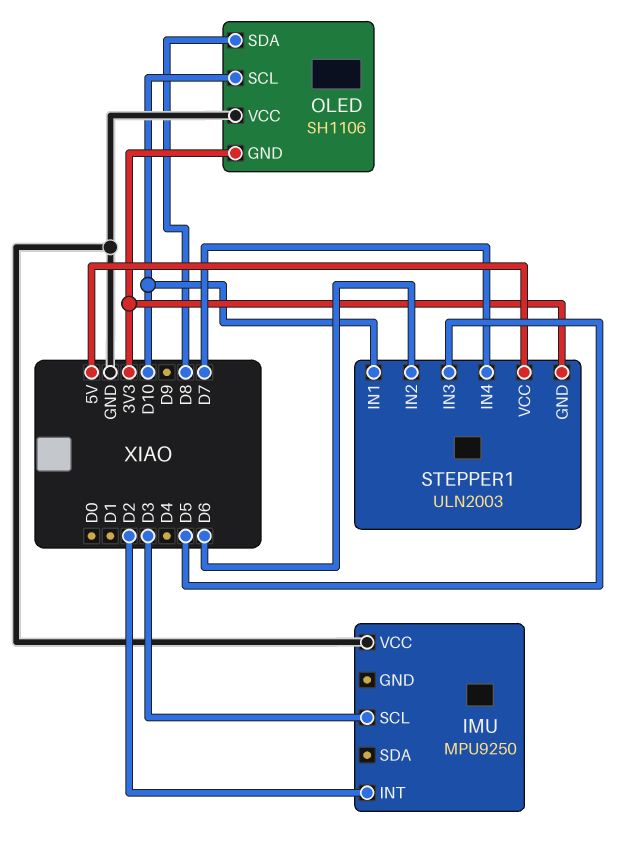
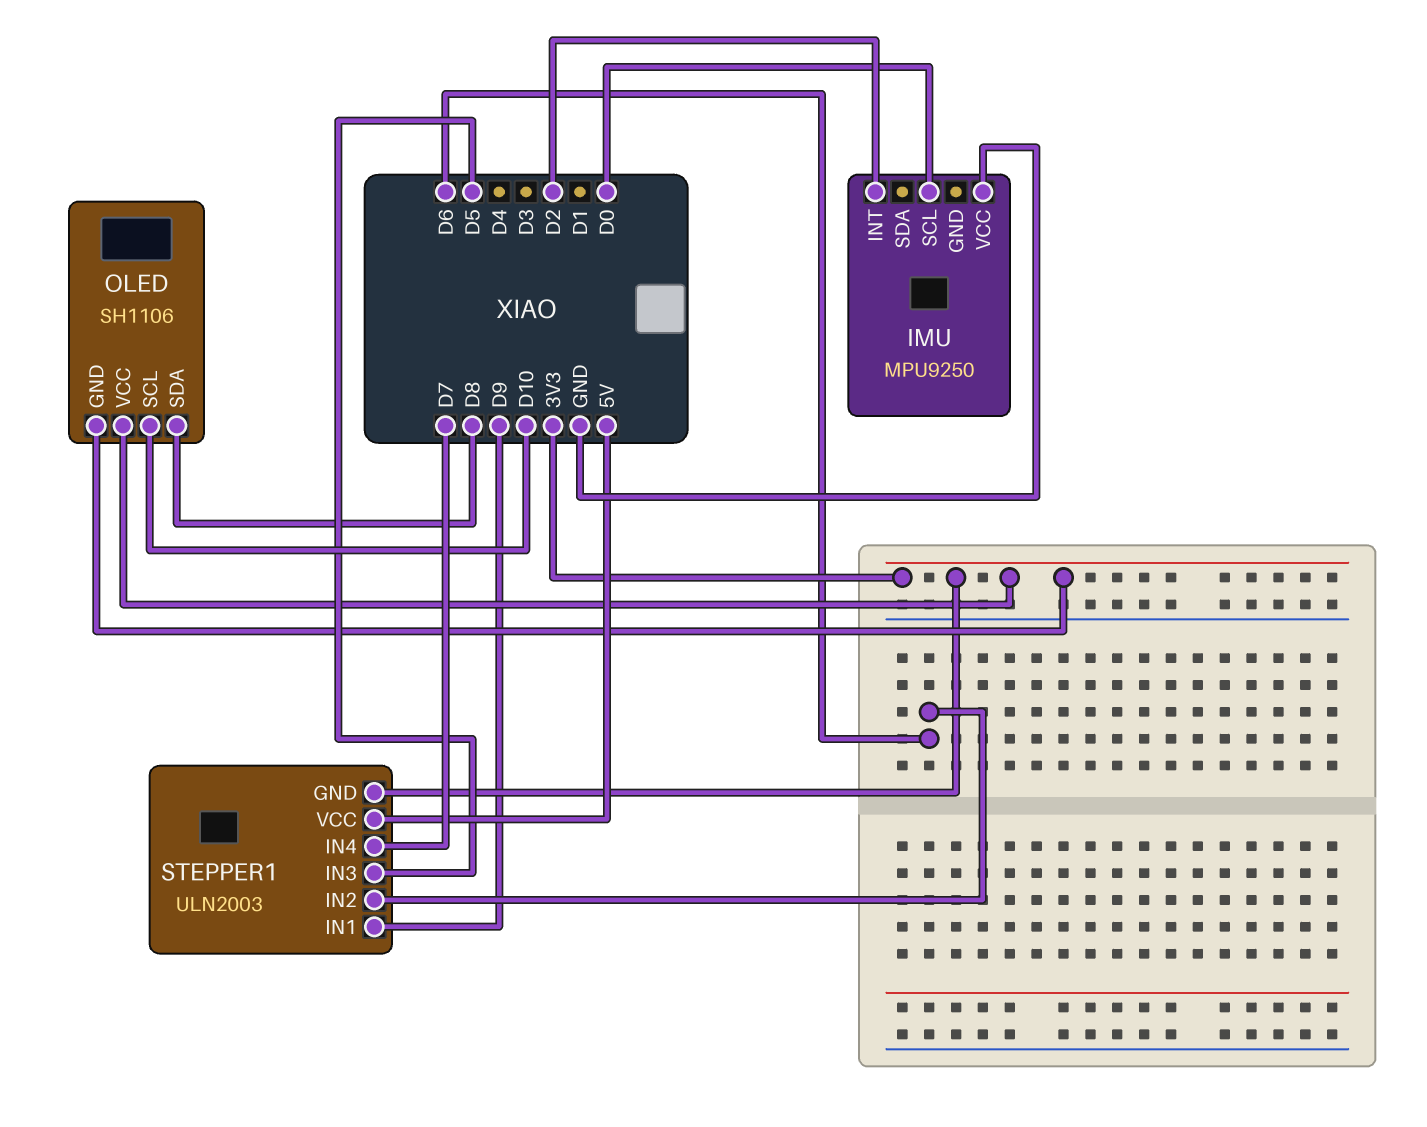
IMU pin SCL: D3 -> D0
OLED pin VCC: GND -> 3V3
STEPPER1 pin IN1: D10 -> D9

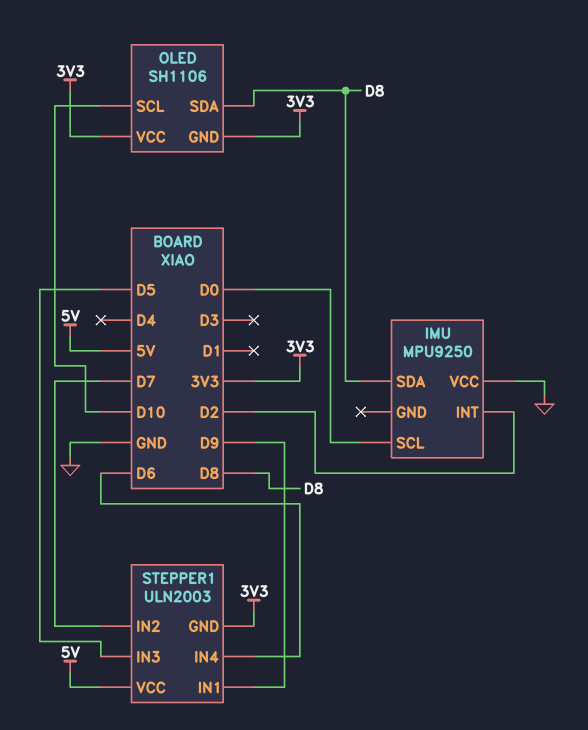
IMU pin SDA: none -> D8
STEPPER1 pin IN2: D6 -> D7
STEPPER1 pin IN4: D7 -> D6

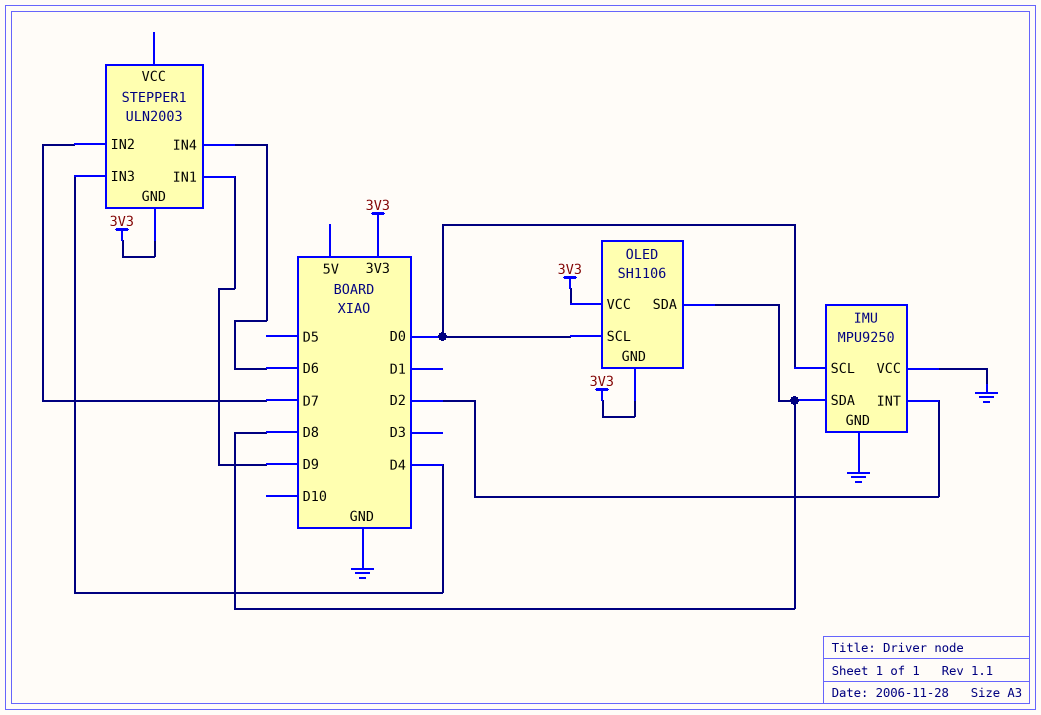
IMU pin GND: none -> GND
OLED pin SCL: D10 -> D0
STEPPER1 pin IN3: D5 -> D4
STEPPER1 pin VCC: 5V -> none

